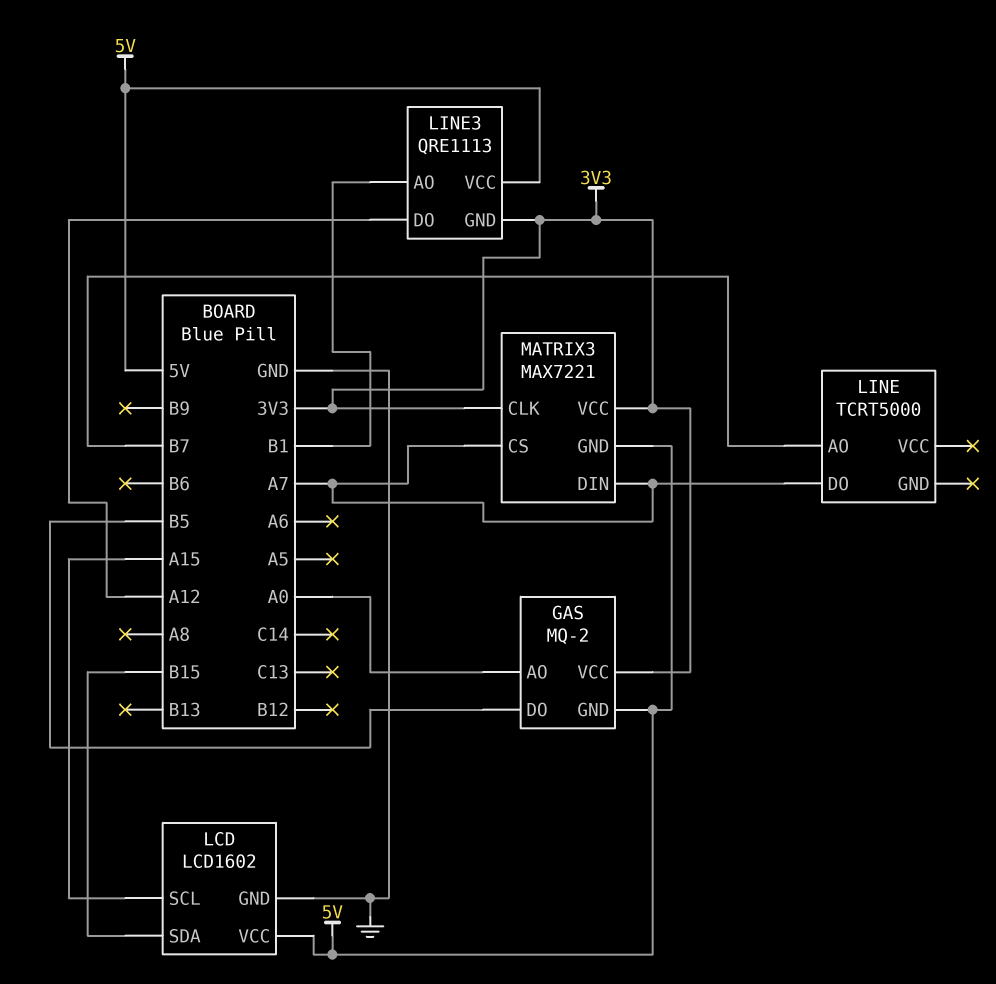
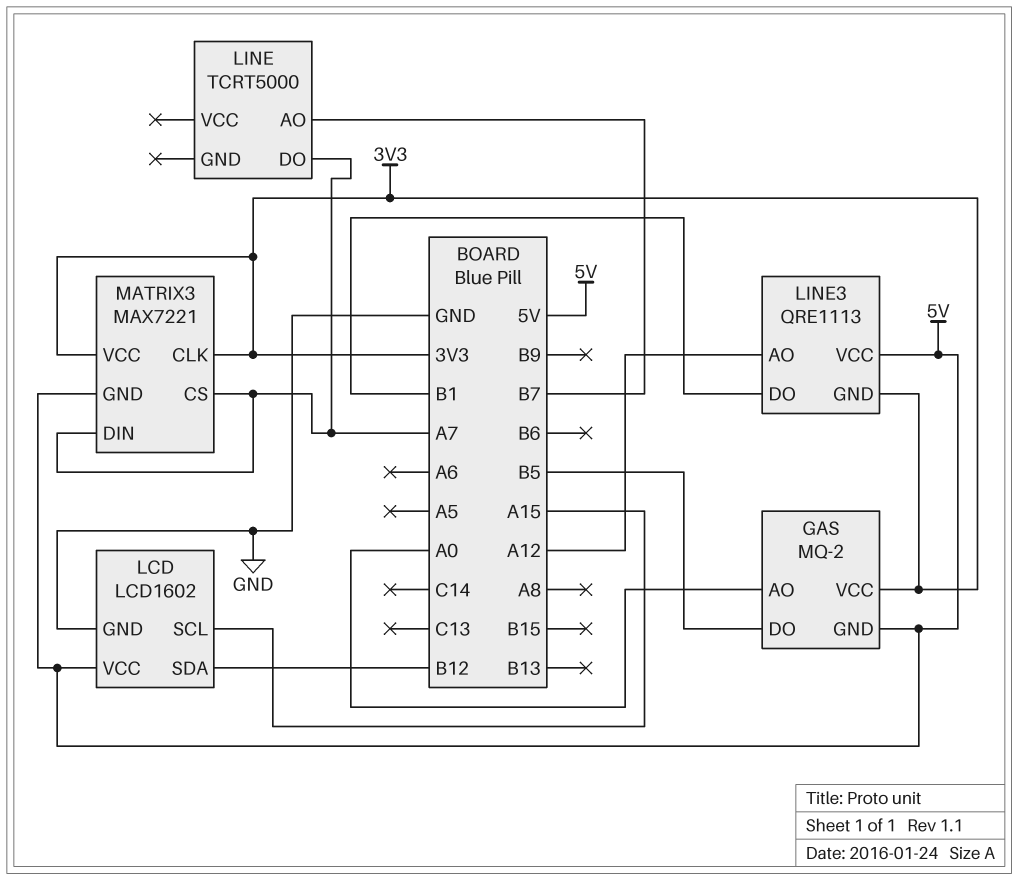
LCD pin SDA: B15 -> B12
LINE3 pin AO: B1 -> A12
LINE3 pin DO: A12 -> B1

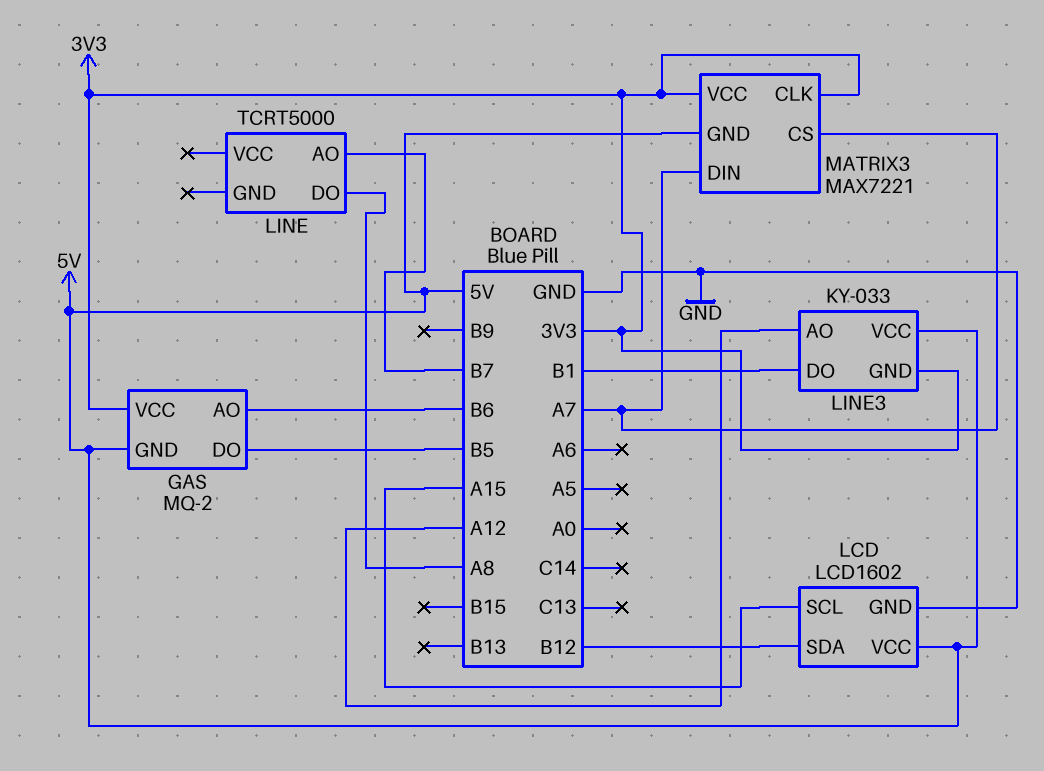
GAS pin AO: A0 -> B6
LINE pin DO: A7 -> A8
LINE3: QRE1113 -> KY-033

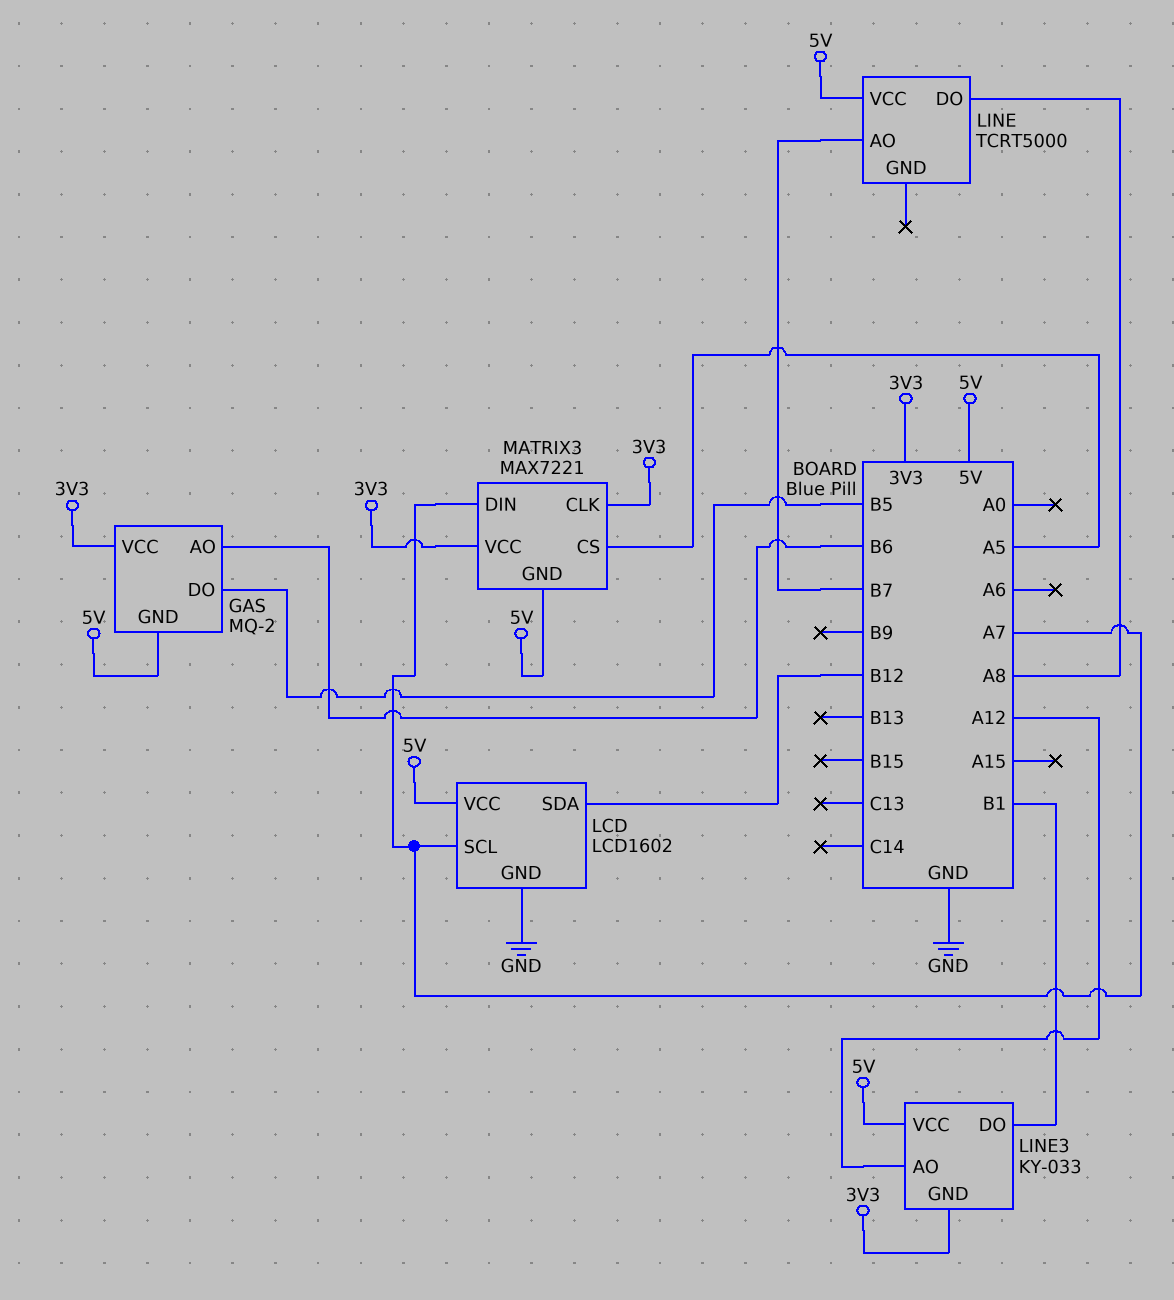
LCD pin SCL: A15 -> A7
LINE pin VCC: none -> 5V
MATRIX3 pin CS: A7 -> A5

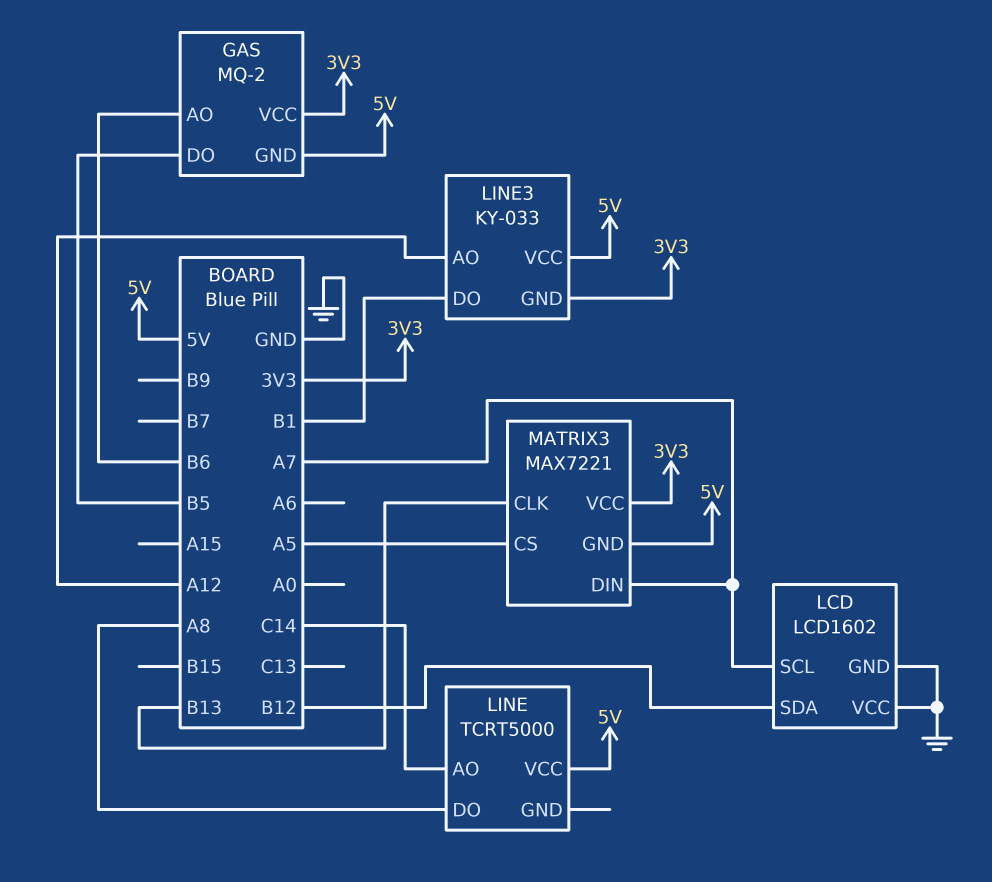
LCD pin VCC: 5V -> GND
LINE pin AO: B7 -> C14
MATRIX3 pin CLK: 3V3 -> B13

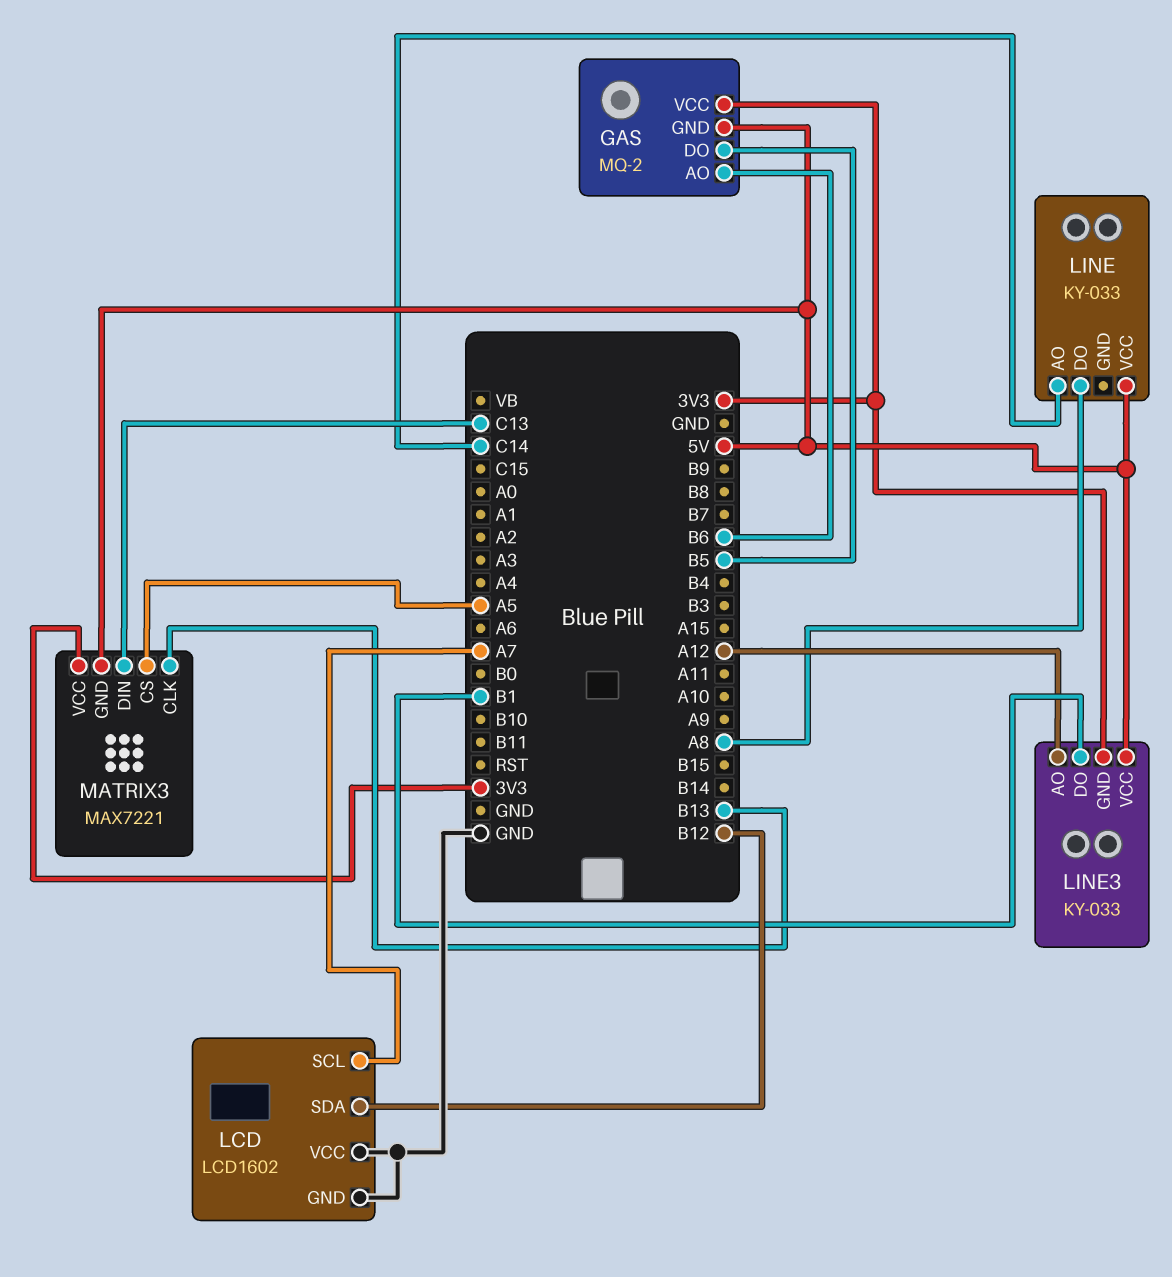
LINE: TCRT5000 -> KY-033
MATRIX3 pin DIN: A7 -> C13

